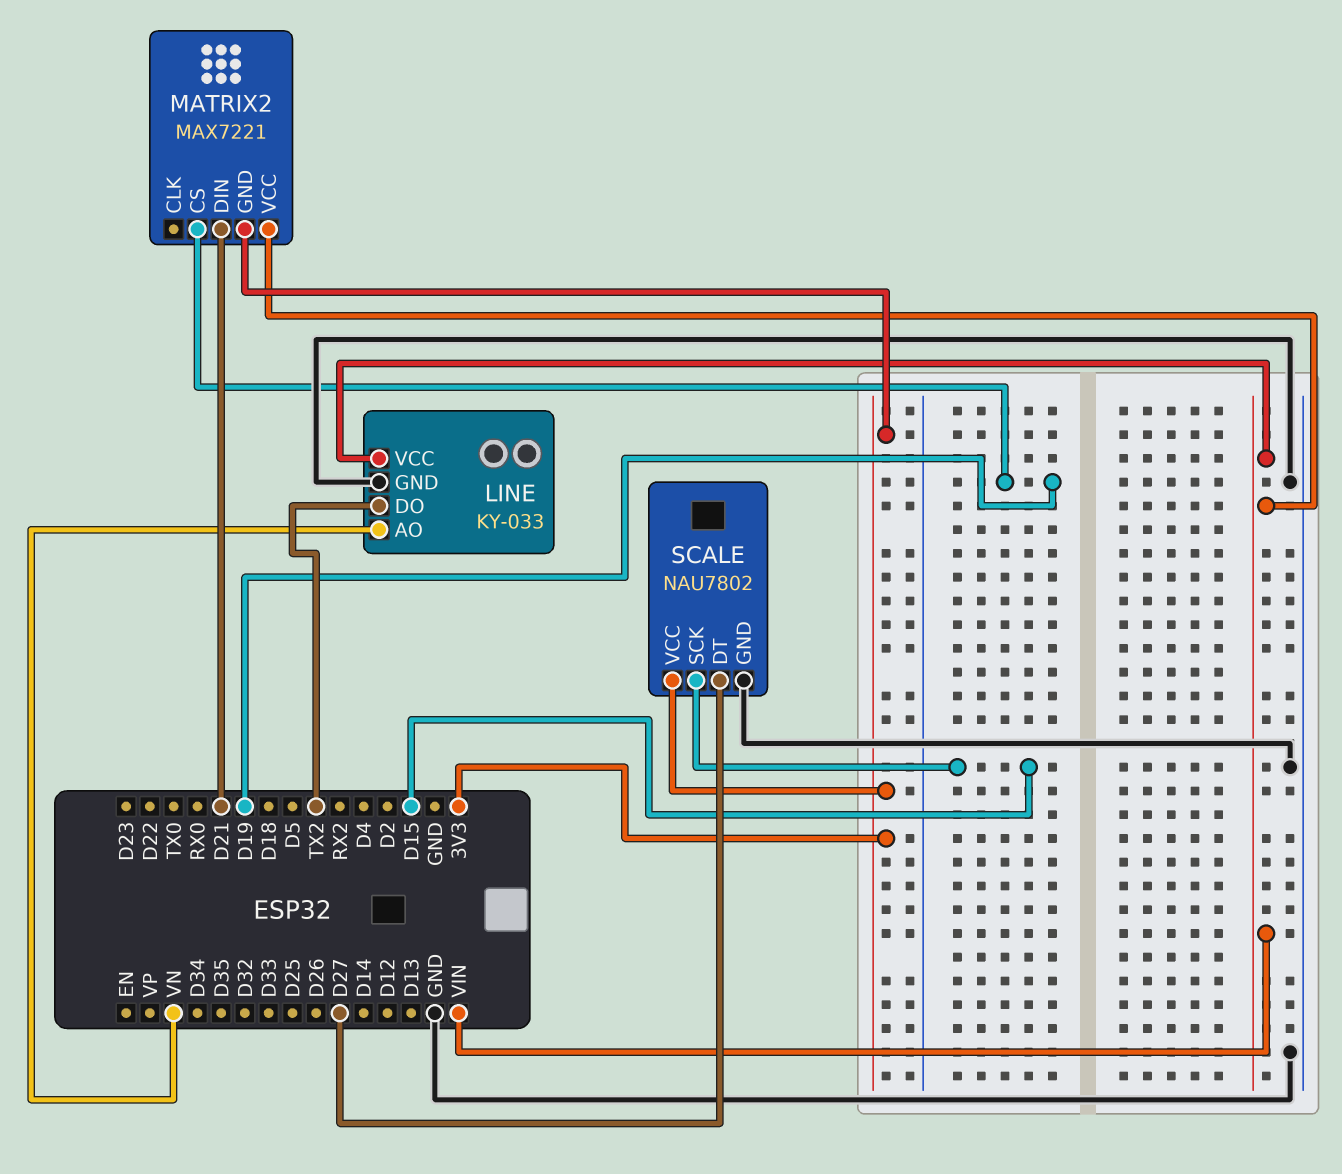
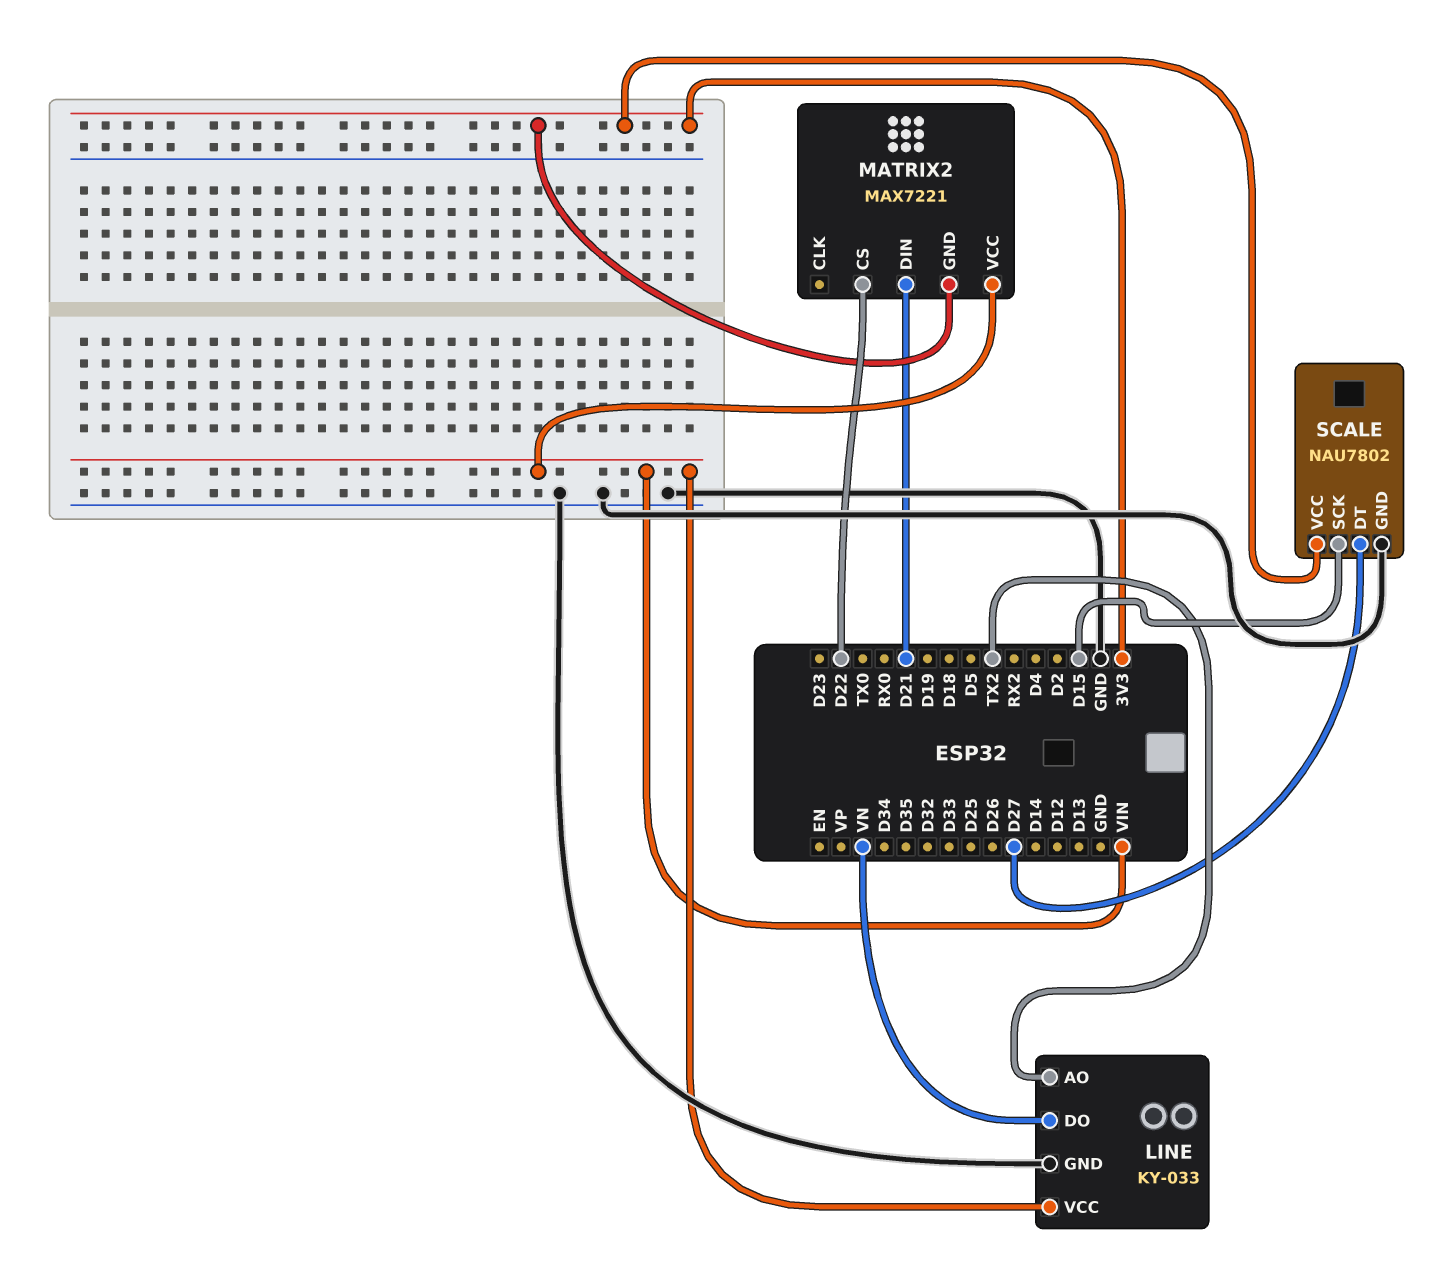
LINE pin AO: VN -> TX2
LINE pin DO: TX2 -> VN
MATRIX2 pin CS: D19 -> D22

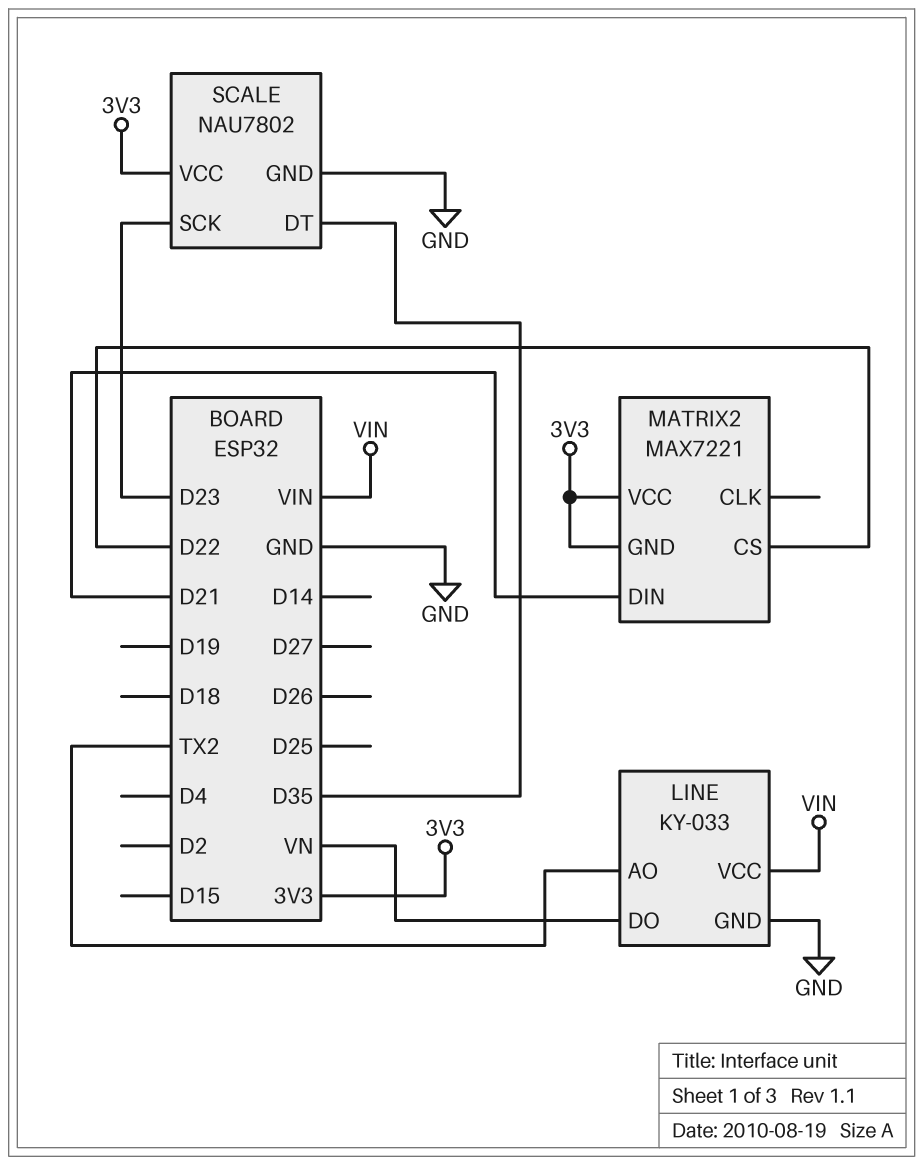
MATRIX2 pin VCC: VIN -> 3V3
SCALE pin DT: D27 -> D35
SCALE pin SCK: D15 -> D23

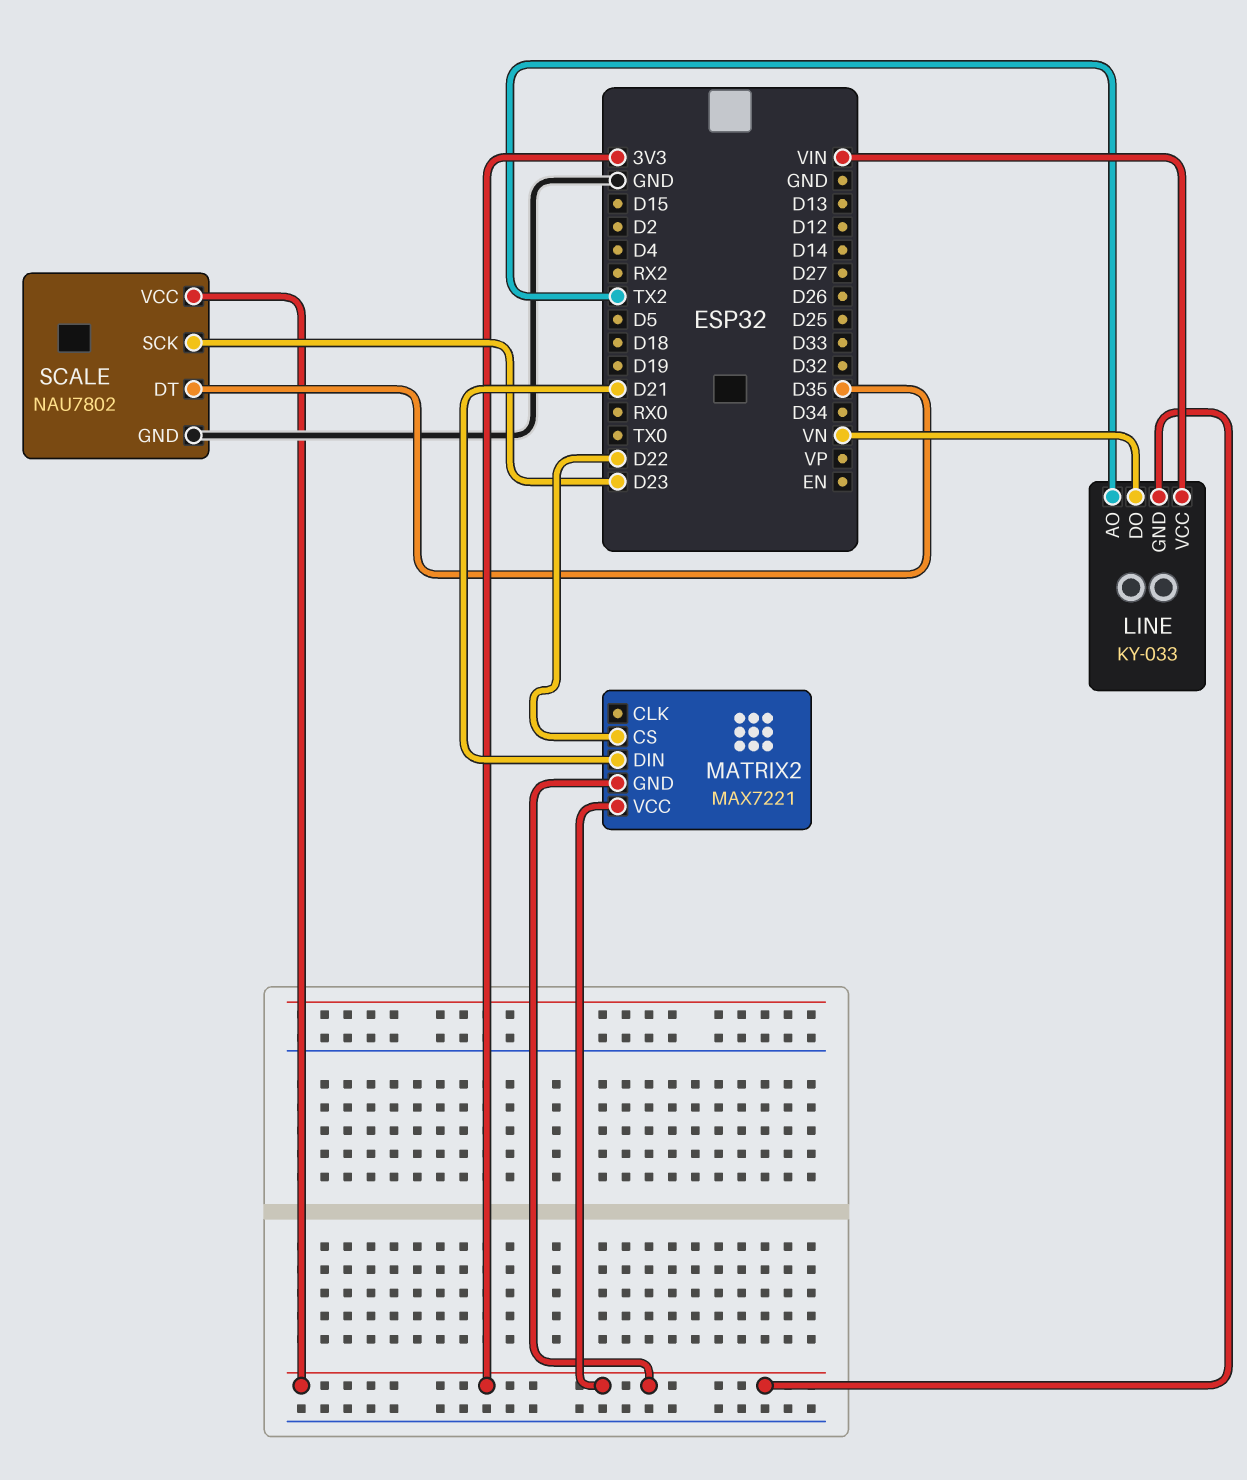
LINE pin GND: GND -> 3V3

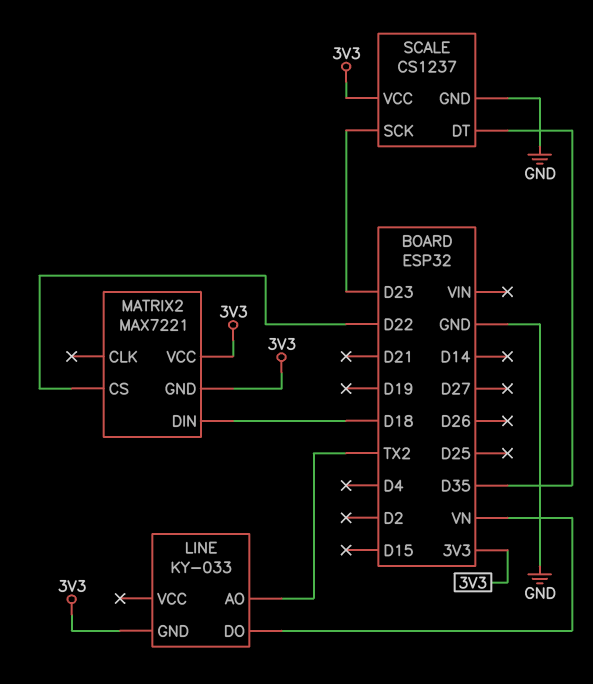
LINE pin VCC: VIN -> none
MATRIX2 pin DIN: D21 -> D18
SCALE: NAU7802 -> CS1237

